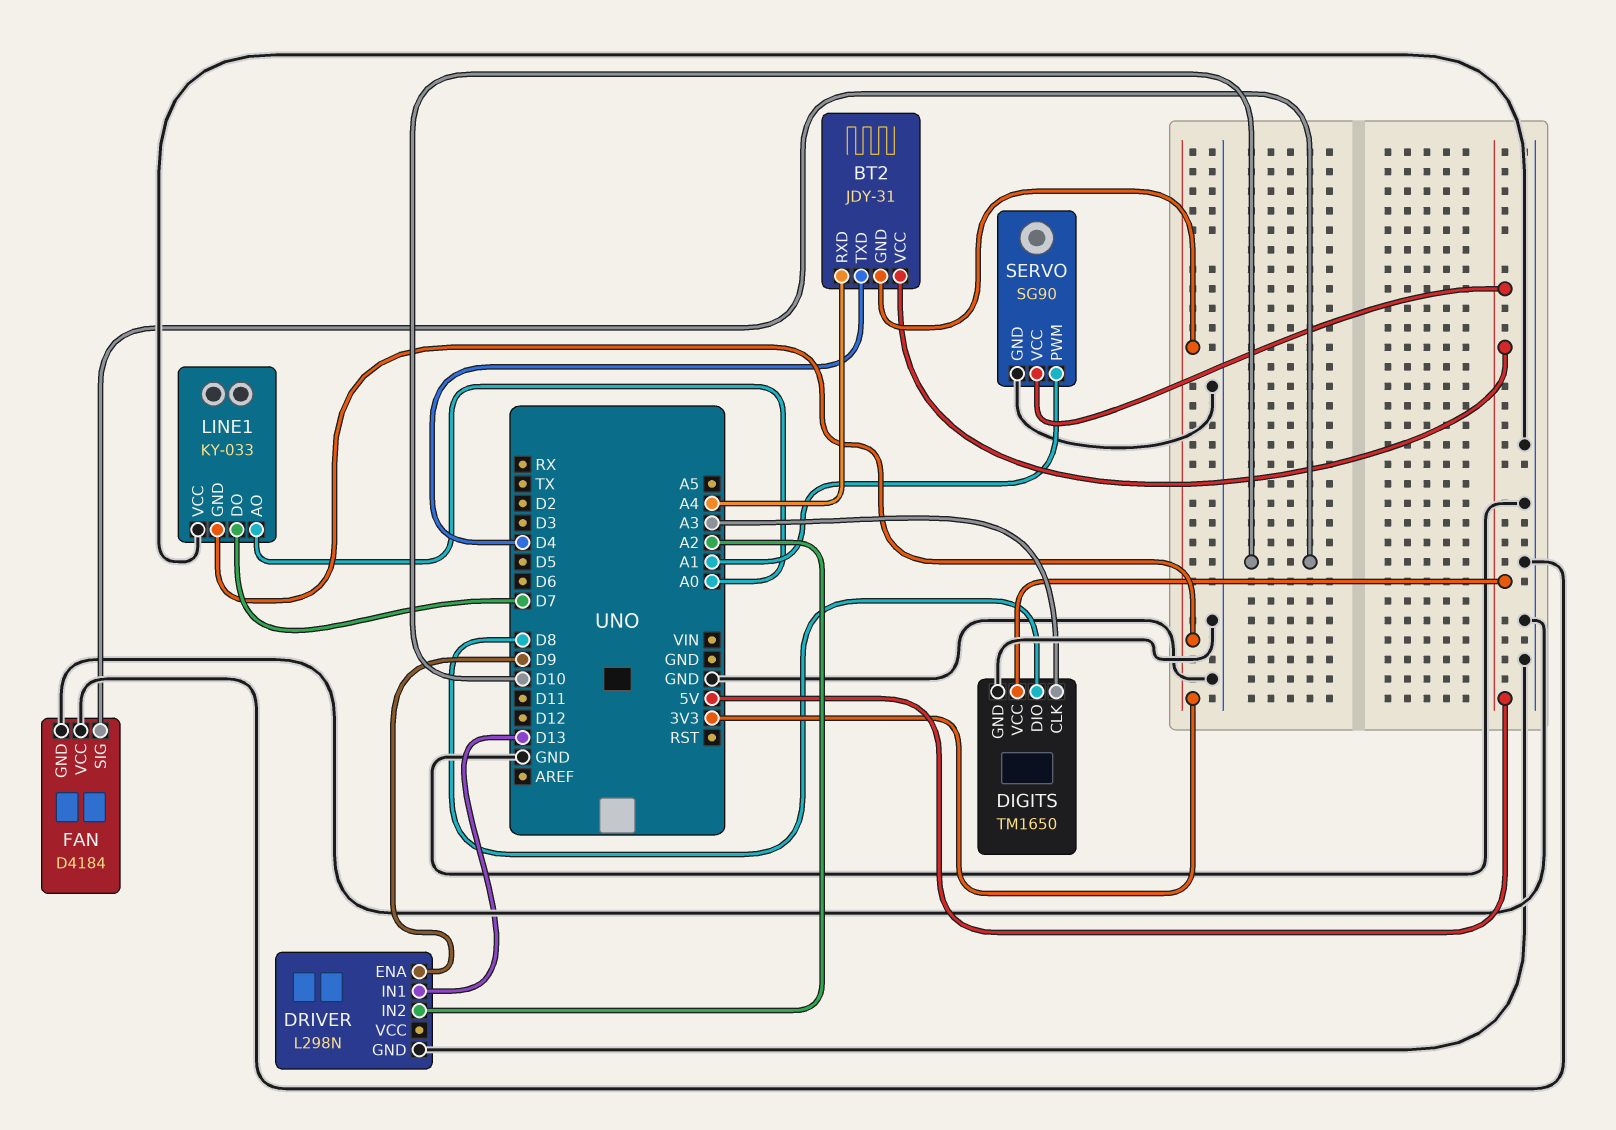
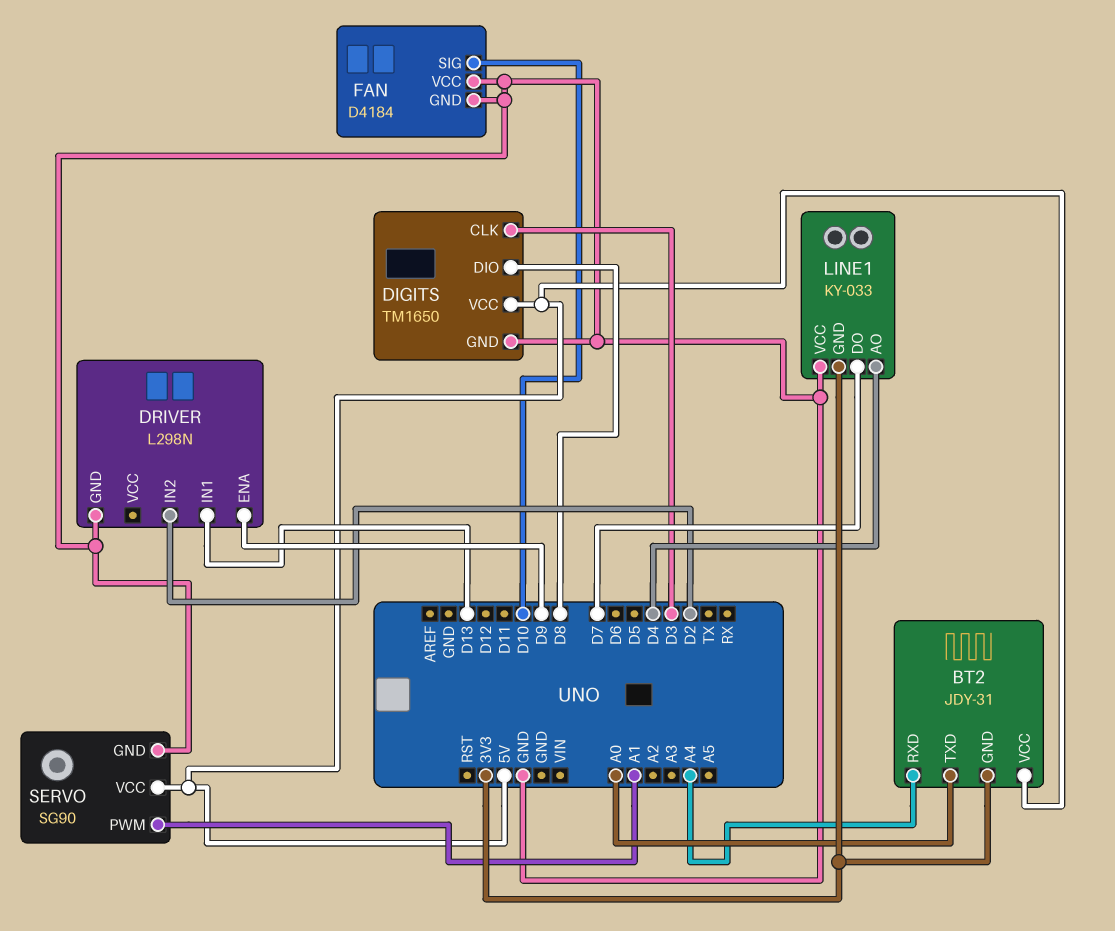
BT2 pin TXD: D4 -> A0
DIGITS pin CLK: A3 -> D3
DRIVER pin IN2: A2 -> D2
LINE1 pin AO: A0 -> D4

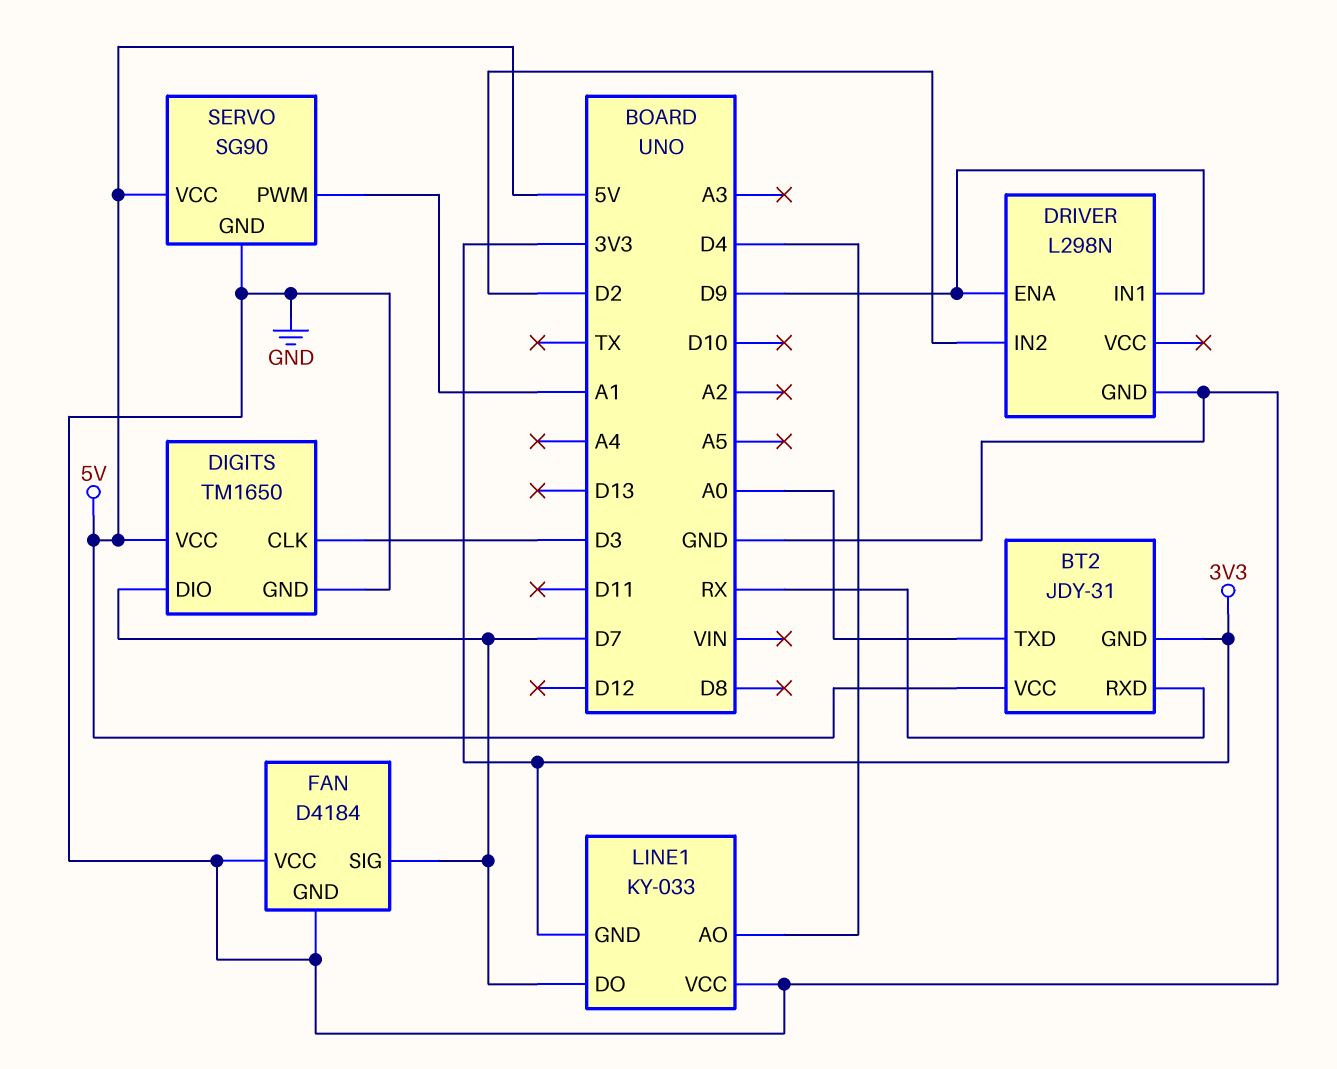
BT2 pin RXD: A4 -> RX
DIGITS pin DIO: D8 -> D7
DRIVER pin IN1: D13 -> D9
FAN pin SIG: D10 -> D7

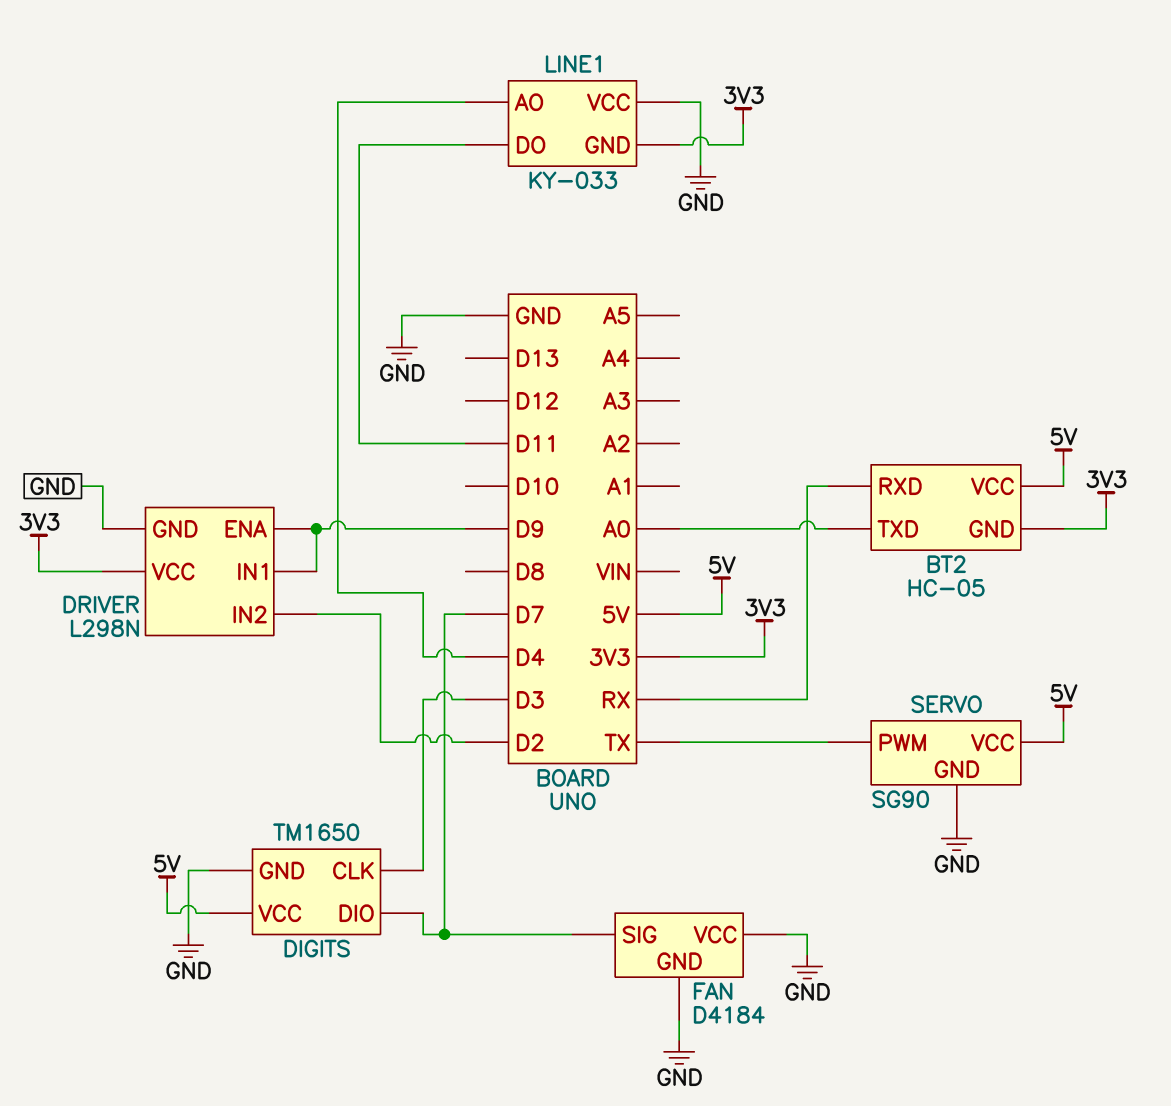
BT2: JDY-31 -> HC-05
DRIVER pin VCC: none -> 3V3
LINE1 pin DO: D7 -> D11
SERVO pin PWM: A1 -> TX

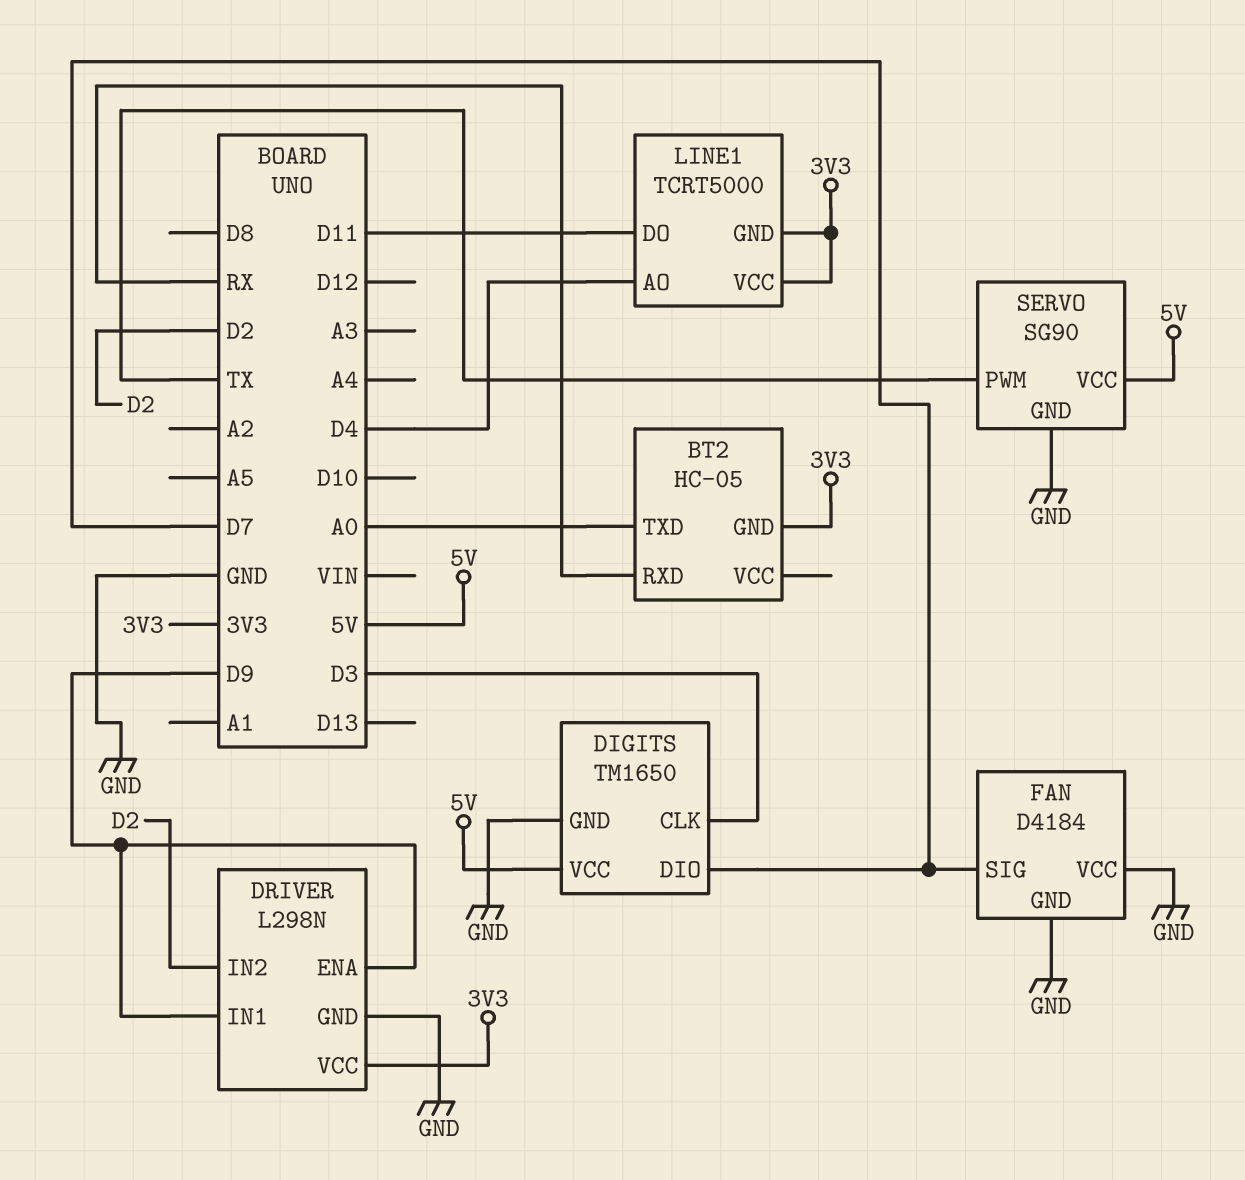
BT2 pin VCC: 5V -> none
LINE1: KY-033 -> TCRT5000
LINE1 pin VCC: GND -> 3V3

